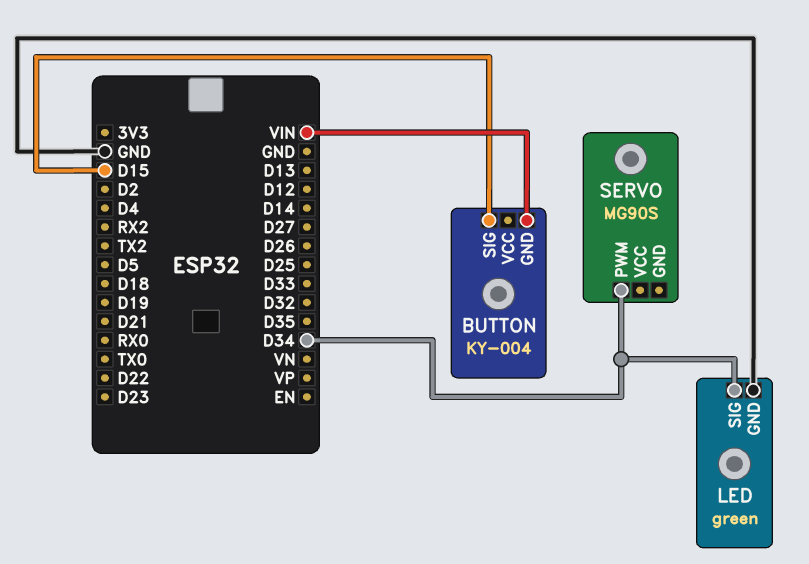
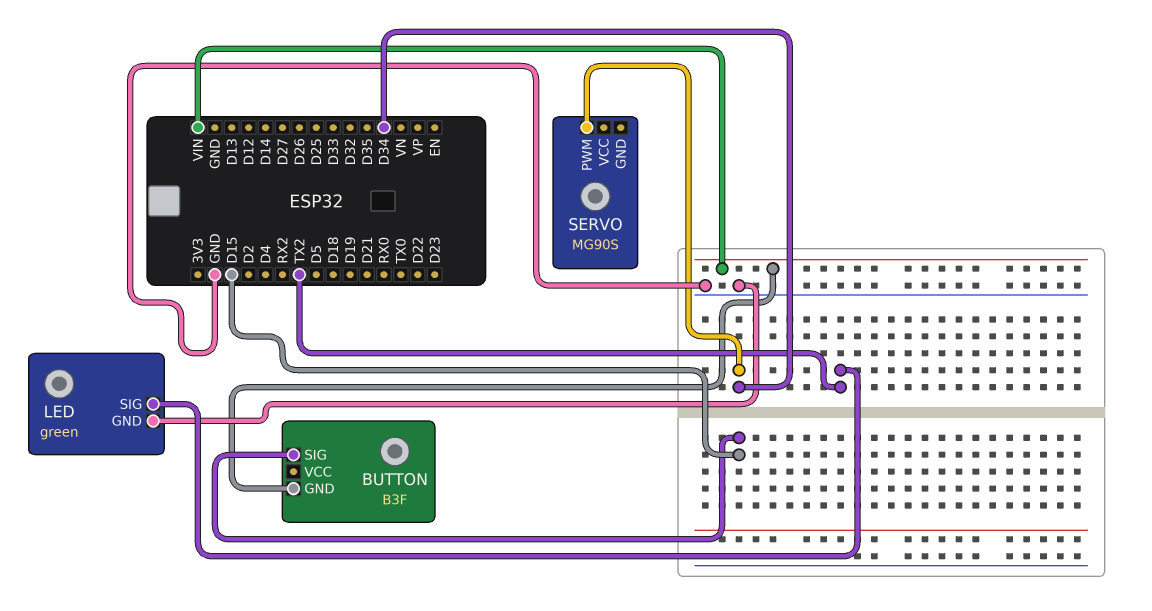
BUTTON: KY-004 -> B3F
LED pin SIG: D34 -> TX2

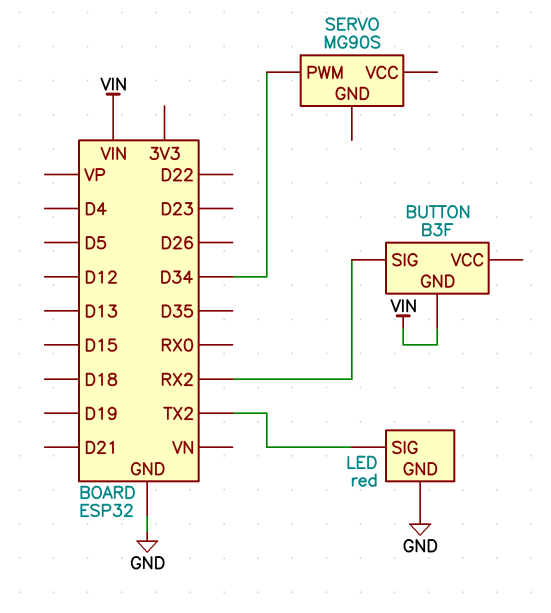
BUTTON pin SIG: D15 -> RX2
LED: green -> red

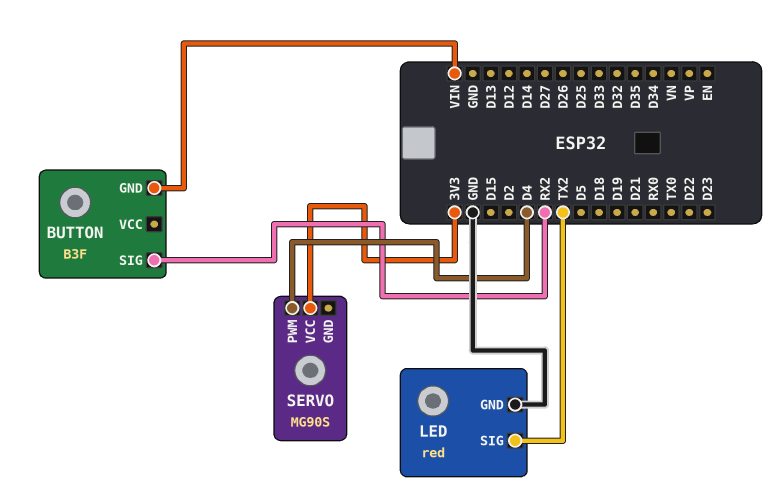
SERVO pin PWM: D34 -> D4
SERVO pin VCC: none -> 3V3

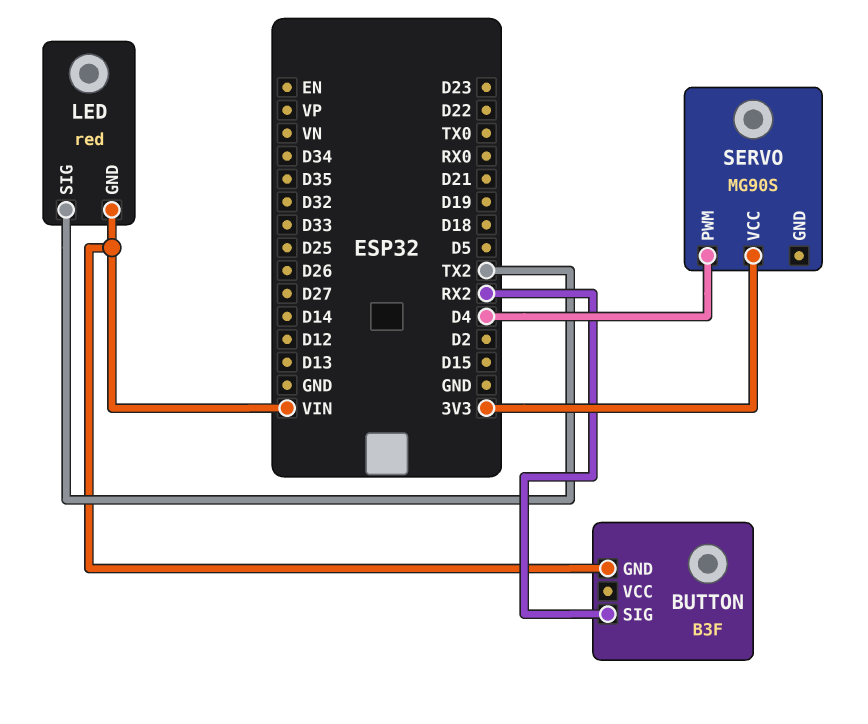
LED pin GND: GND -> VIN

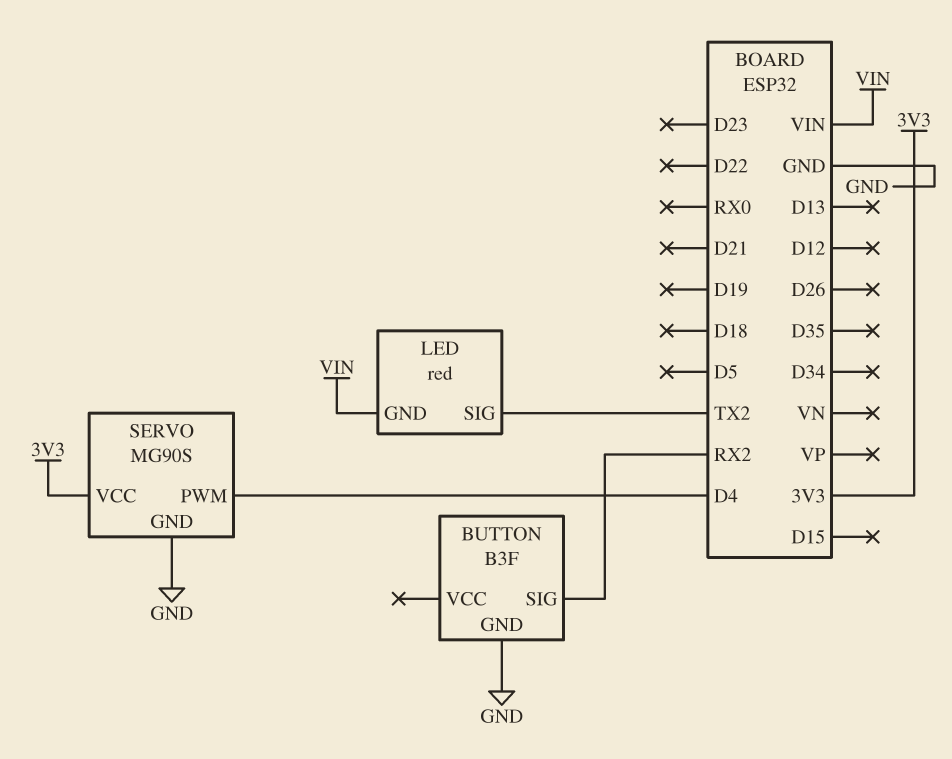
BUTTON pin GND: VIN -> GND
SERVO pin GND: none -> GND

